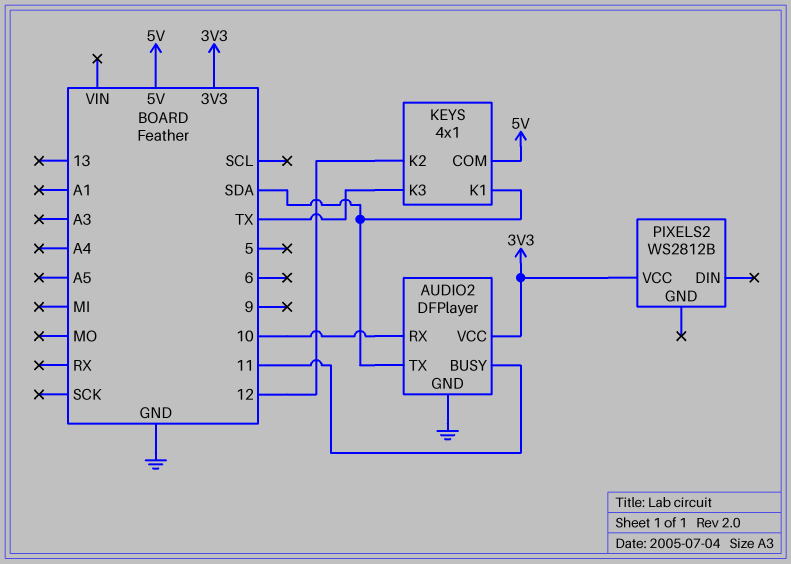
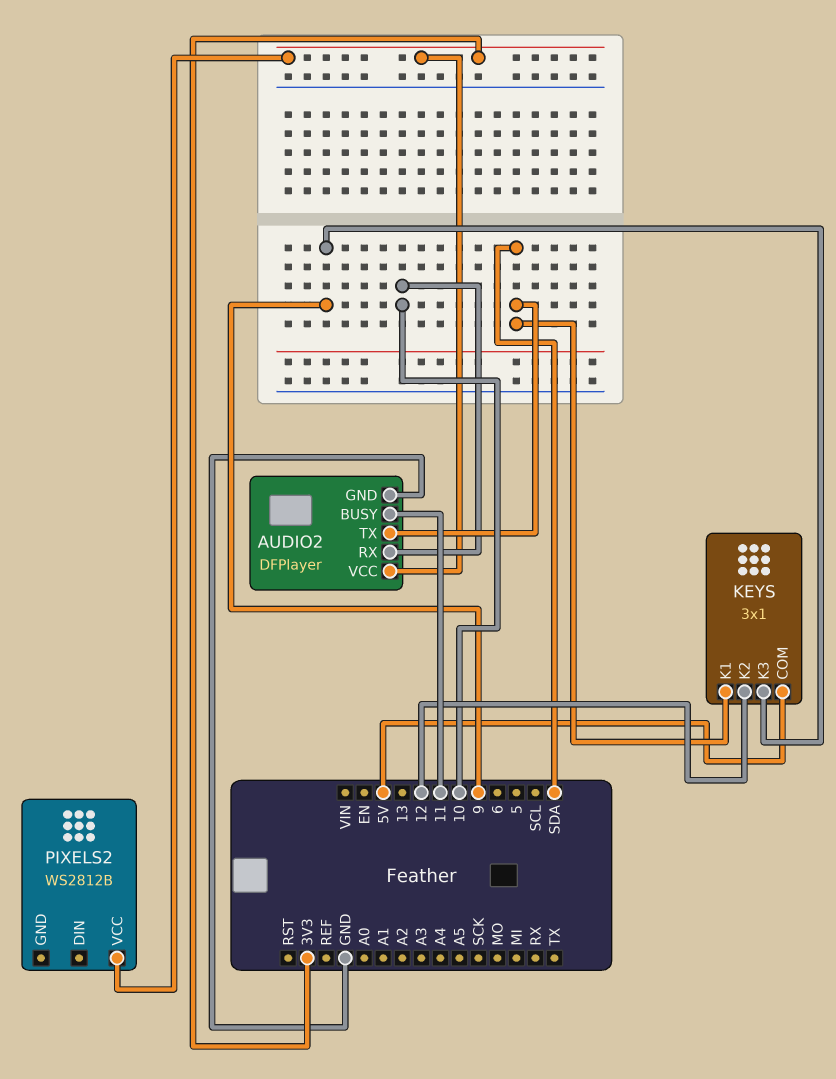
KEYS: 4x1 -> 3x1
KEYS pin K3: TX -> 9

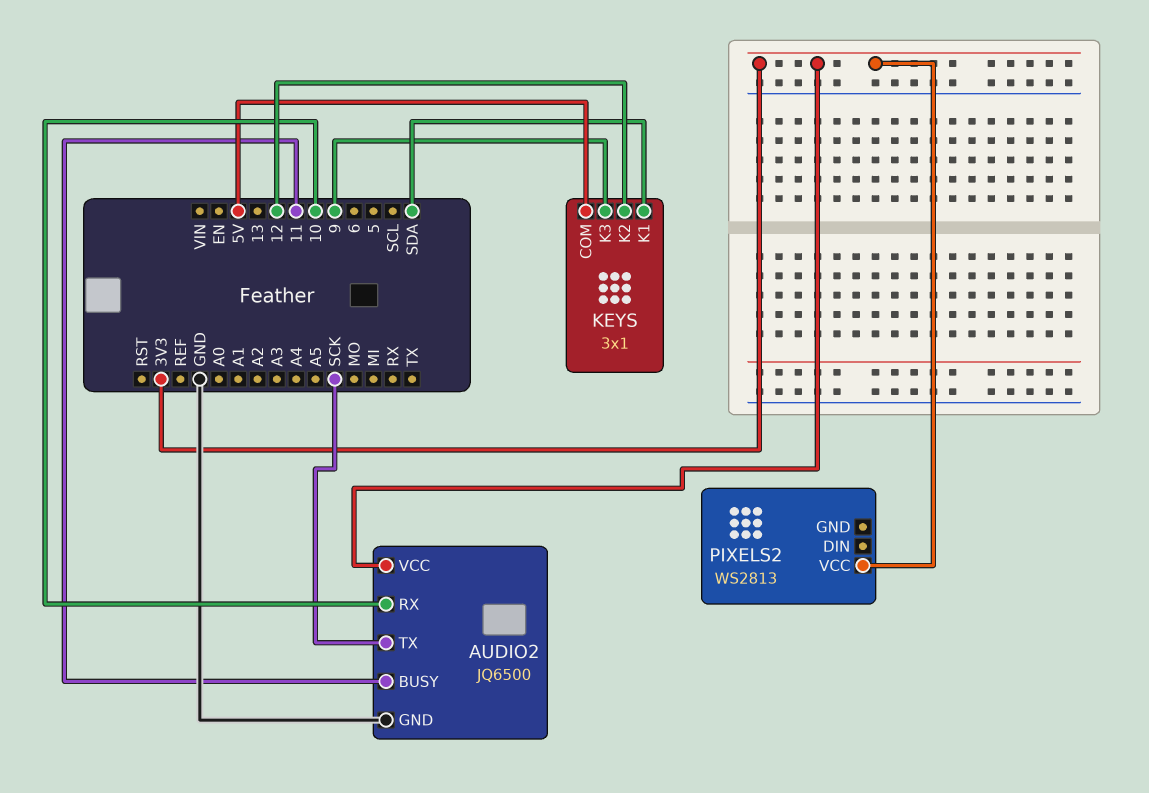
AUDIO2: DFPlayer -> JQ6500
AUDIO2 pin TX: SDA -> SCK
PIXELS2: WS2812B -> WS2813

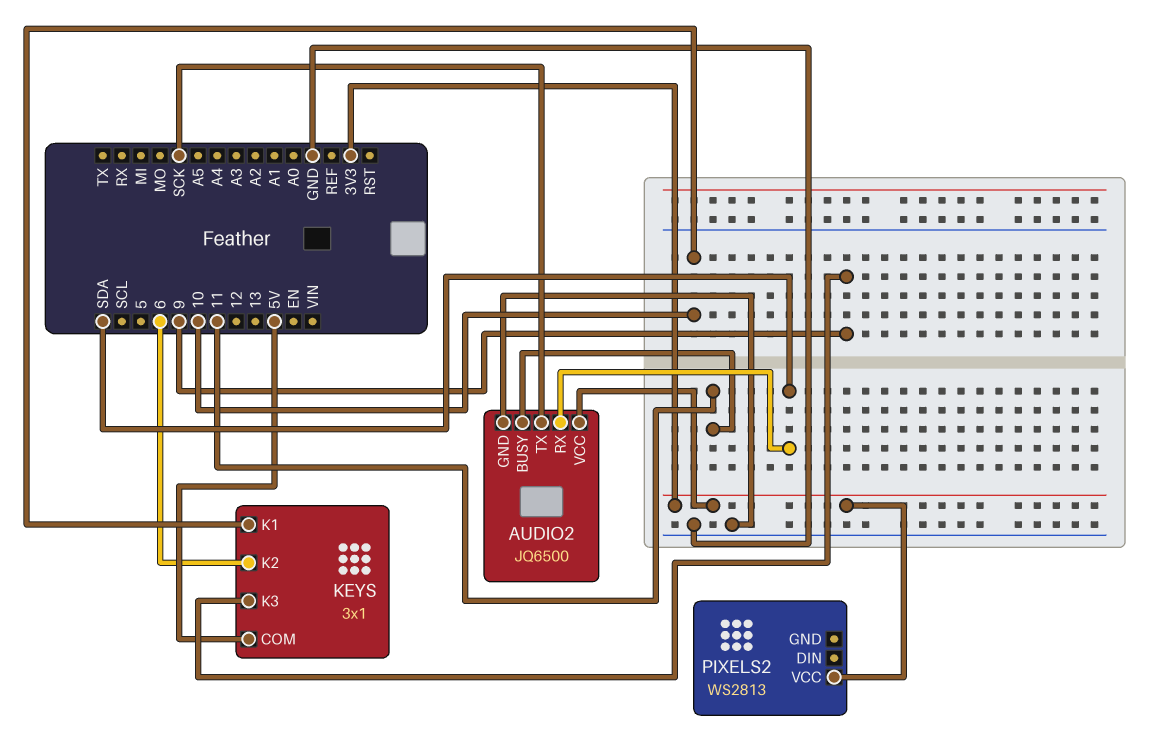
AUDIO2 pin RX: 10 -> SDA
KEYS pin K1: SDA -> 10
KEYS pin K2: 12 -> 6

